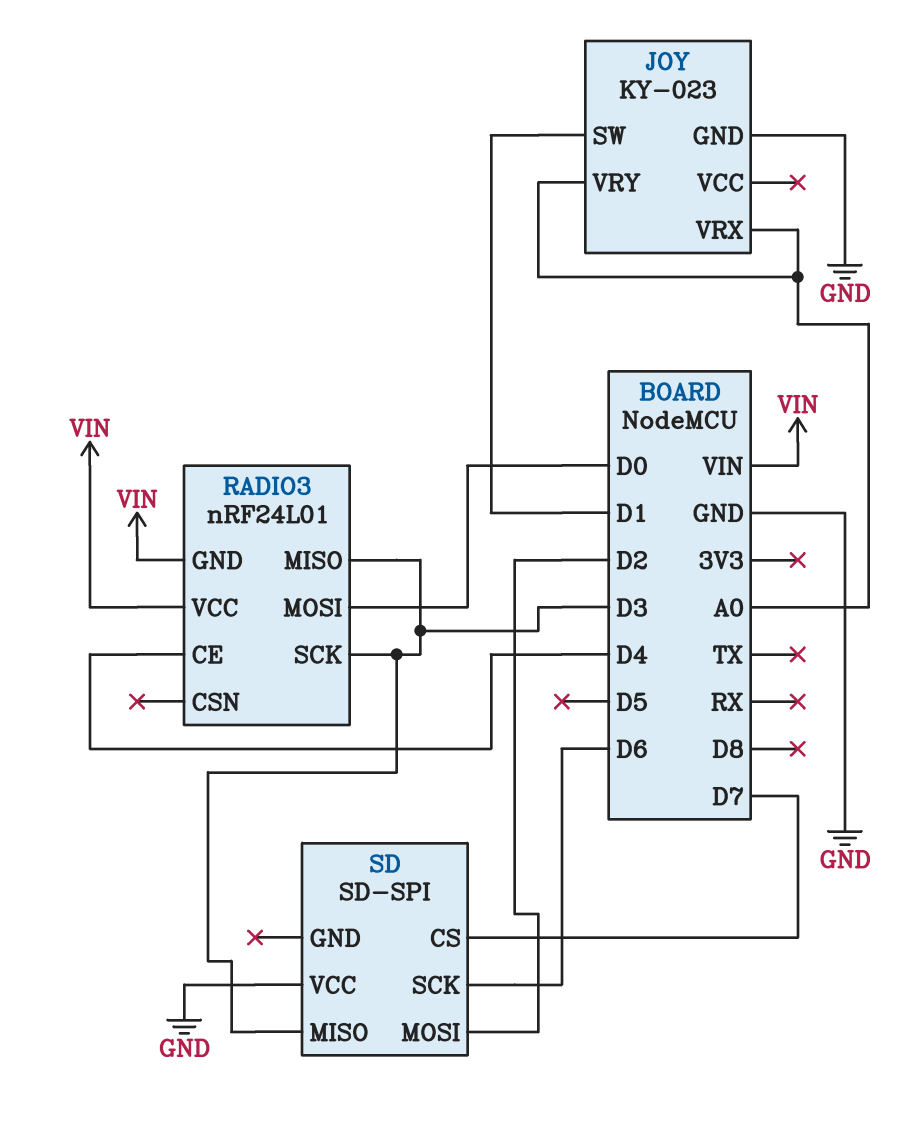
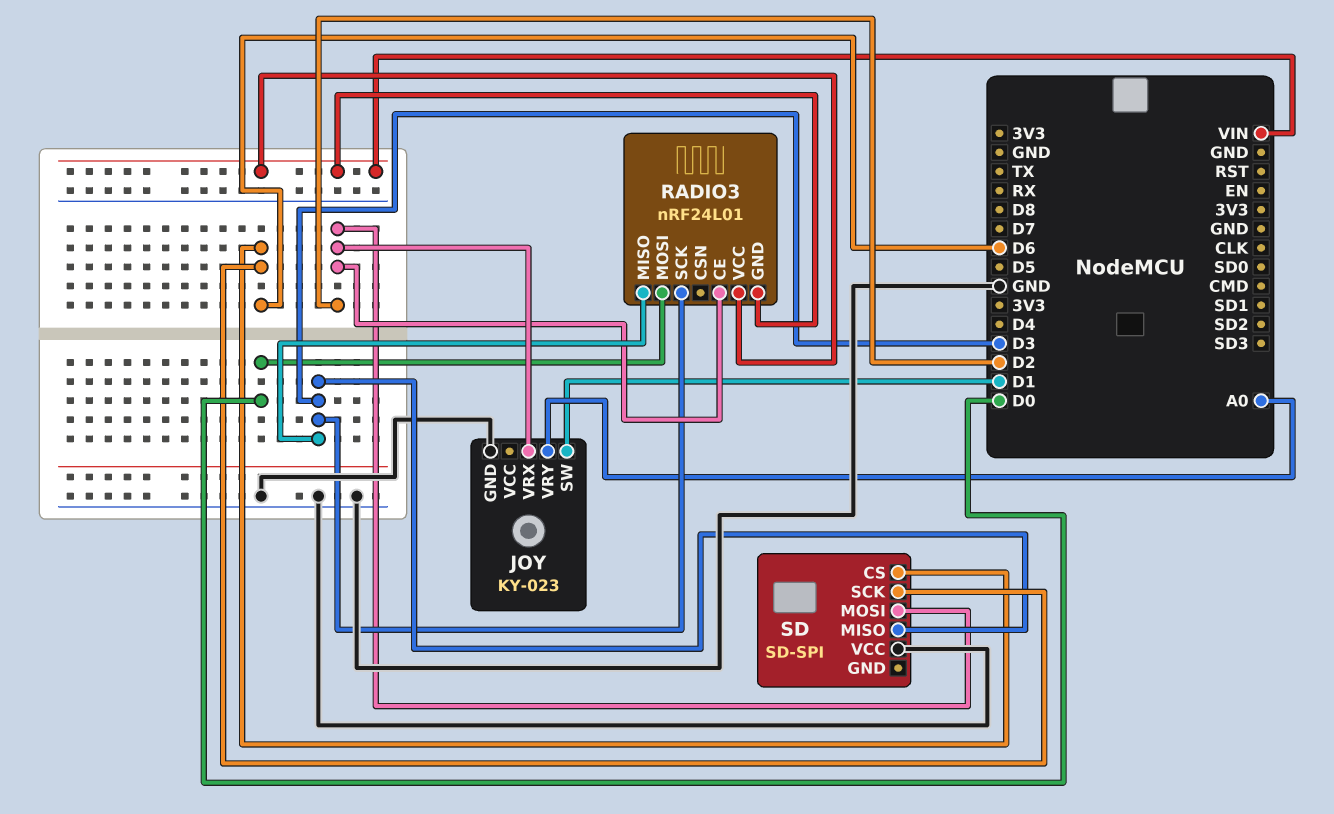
JOY pin VRX: A0 -> D2
RADIO3 pin CE: D4 -> D2
SD pin CS: D7 -> D6

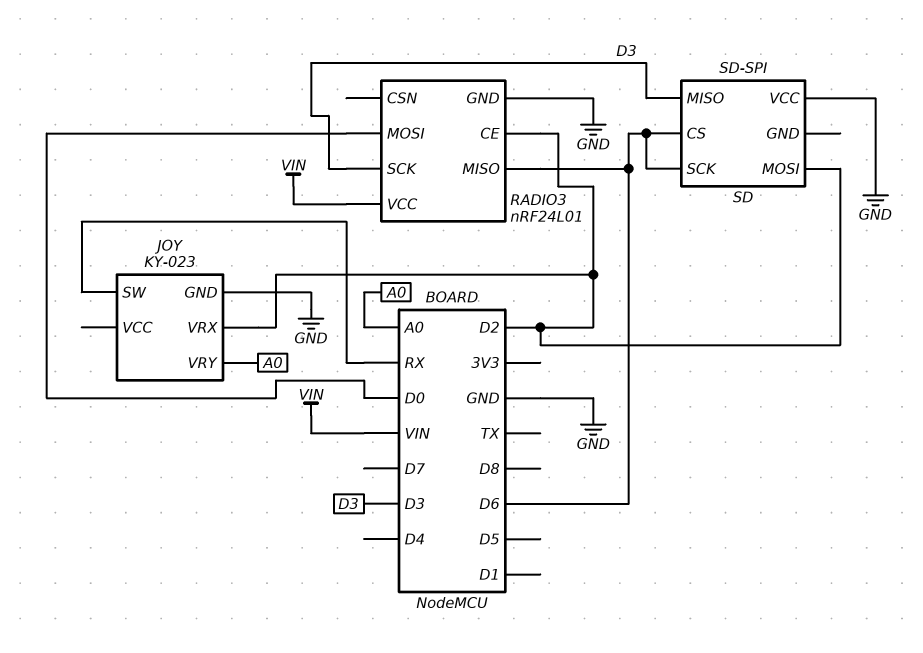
JOY pin SW: D1 -> RX
RADIO3 pin GND: VIN -> GND
RADIO3 pin MISO: D3 -> D6

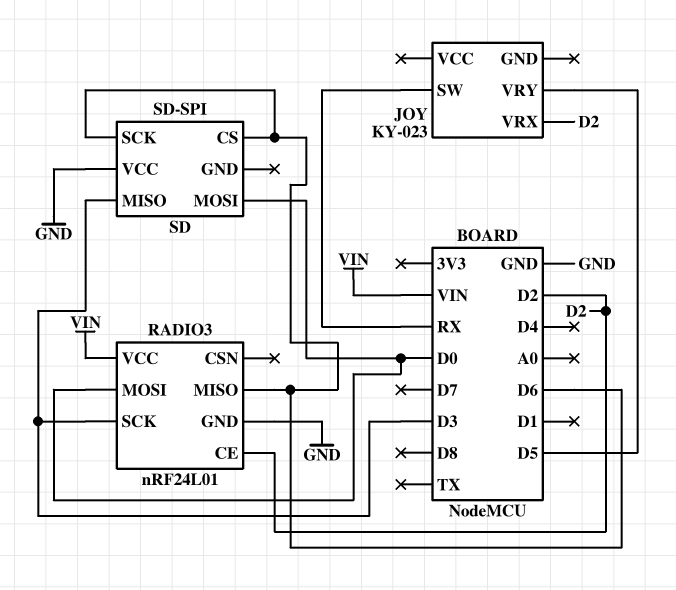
JOY pin GND: GND -> none
JOY pin VRY: A0 -> D5
SD pin MOSI: D2 -> D0

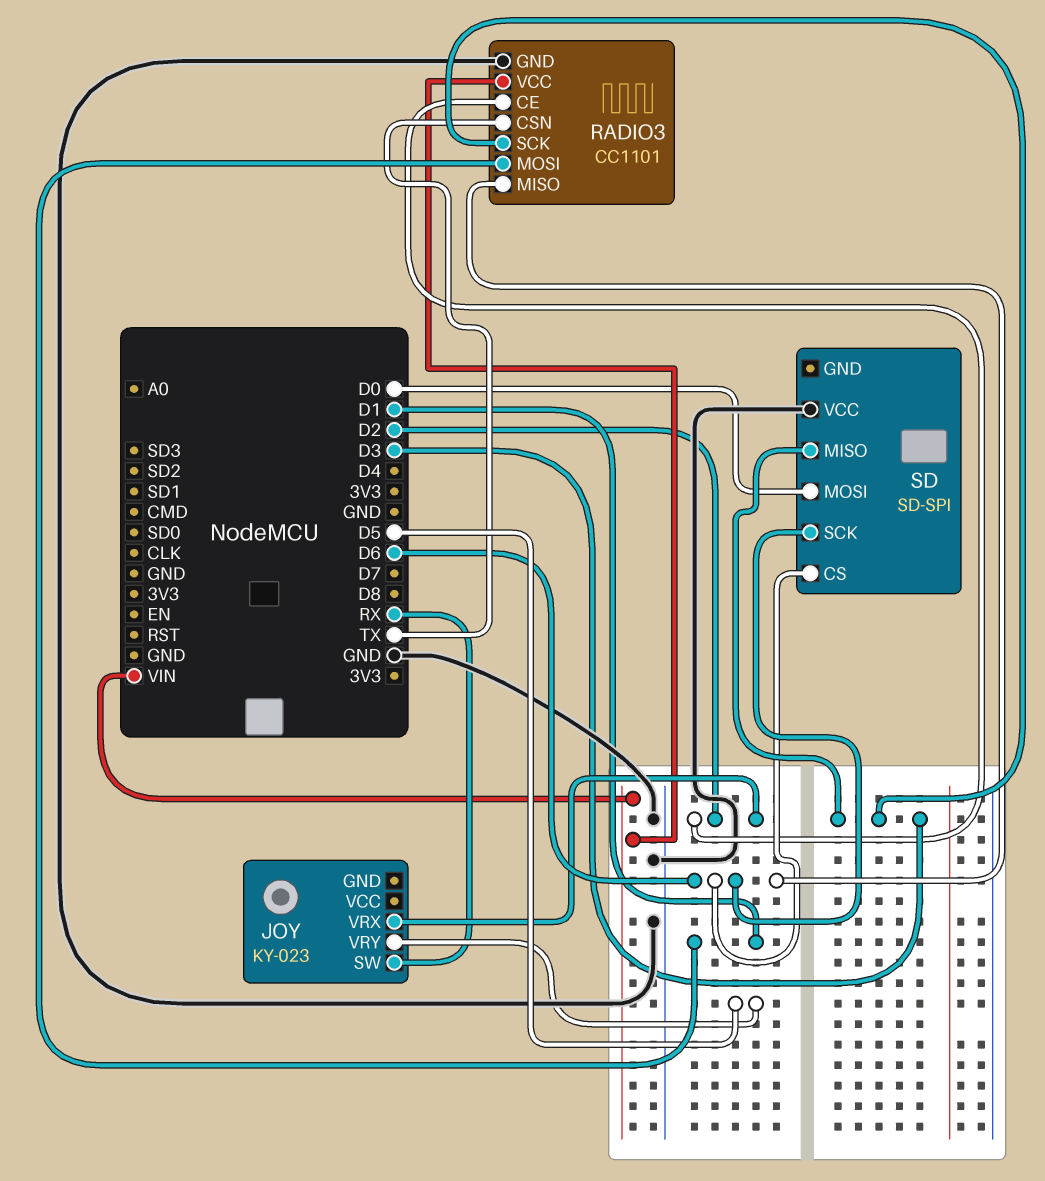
RADIO3: nRF24L01 -> CC1101
RADIO3 pin CSN: none -> TX
RADIO3 pin MOSI: D0 -> D1

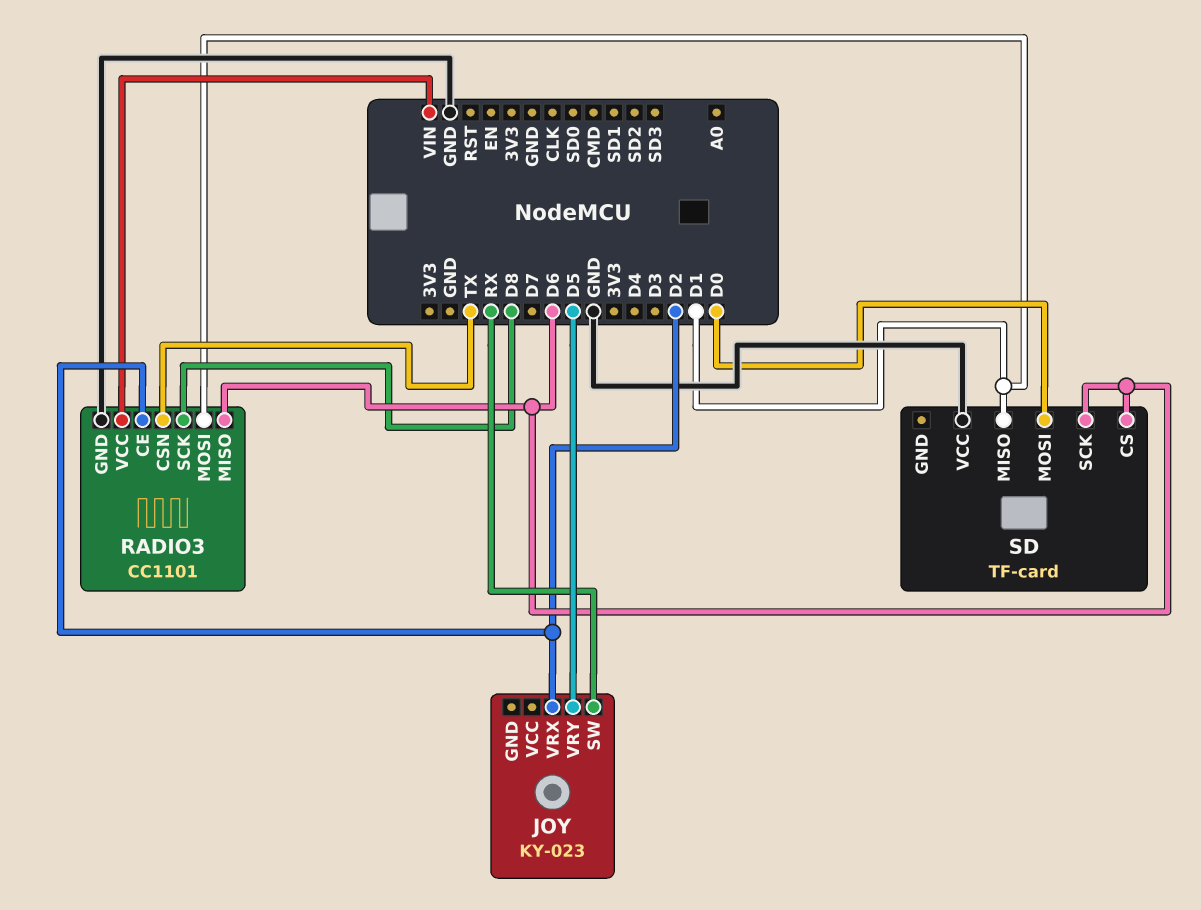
RADIO3 pin SCK: D3 -> D8
SD: SD-SPI -> TF-card
SD pin MISO: D3 -> D1

